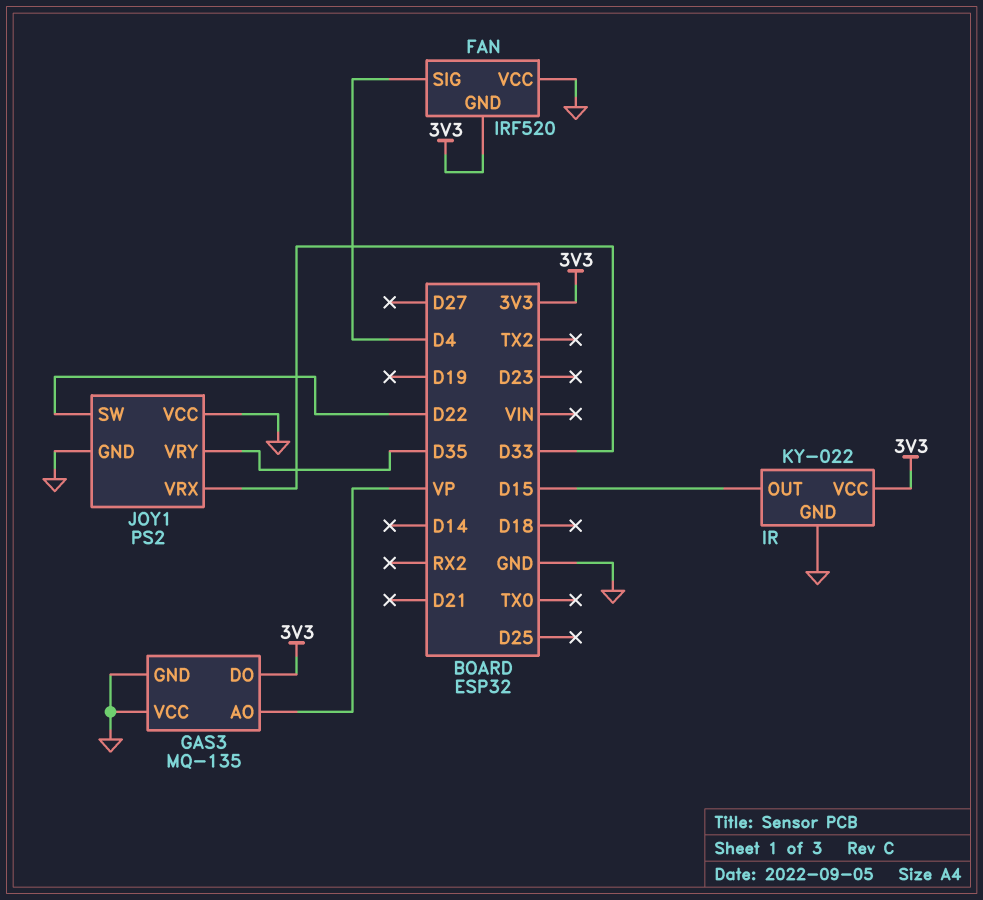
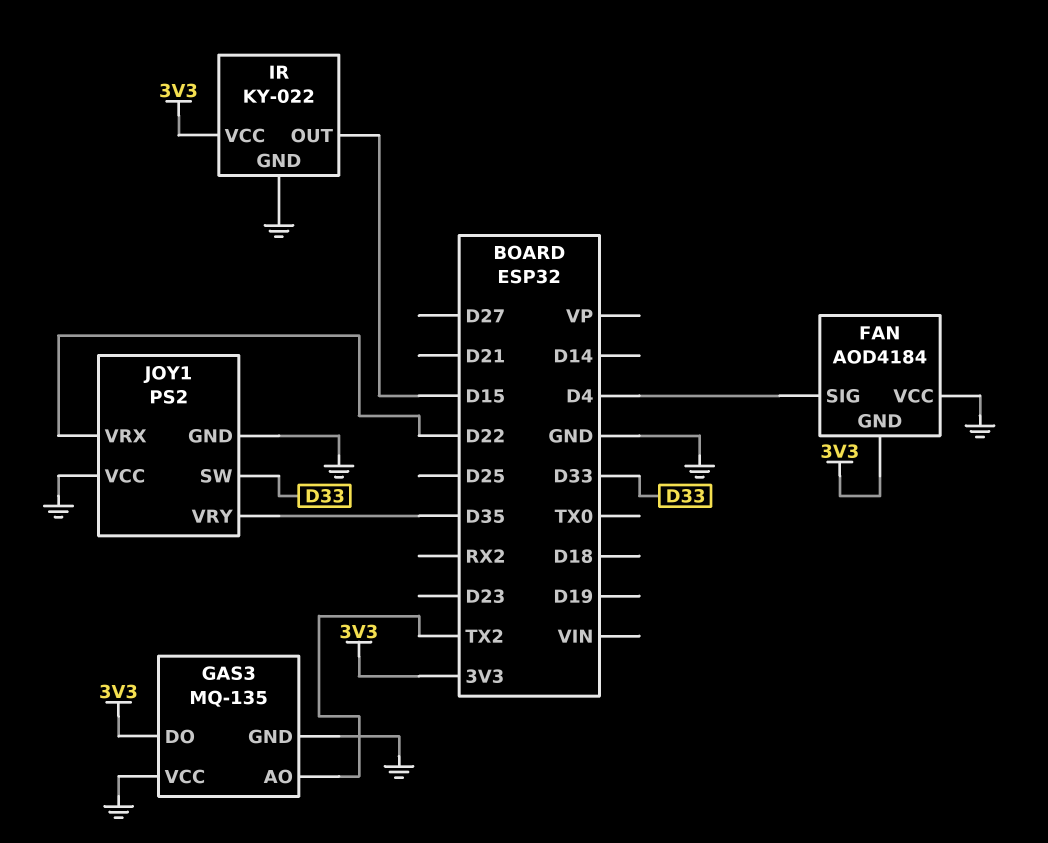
FAN: IRF520 -> AOD4184
GAS3 pin AO: VP -> TX2
JOY1 pin SW: D22 -> D33
JOY1 pin VRX: D33 -> D22

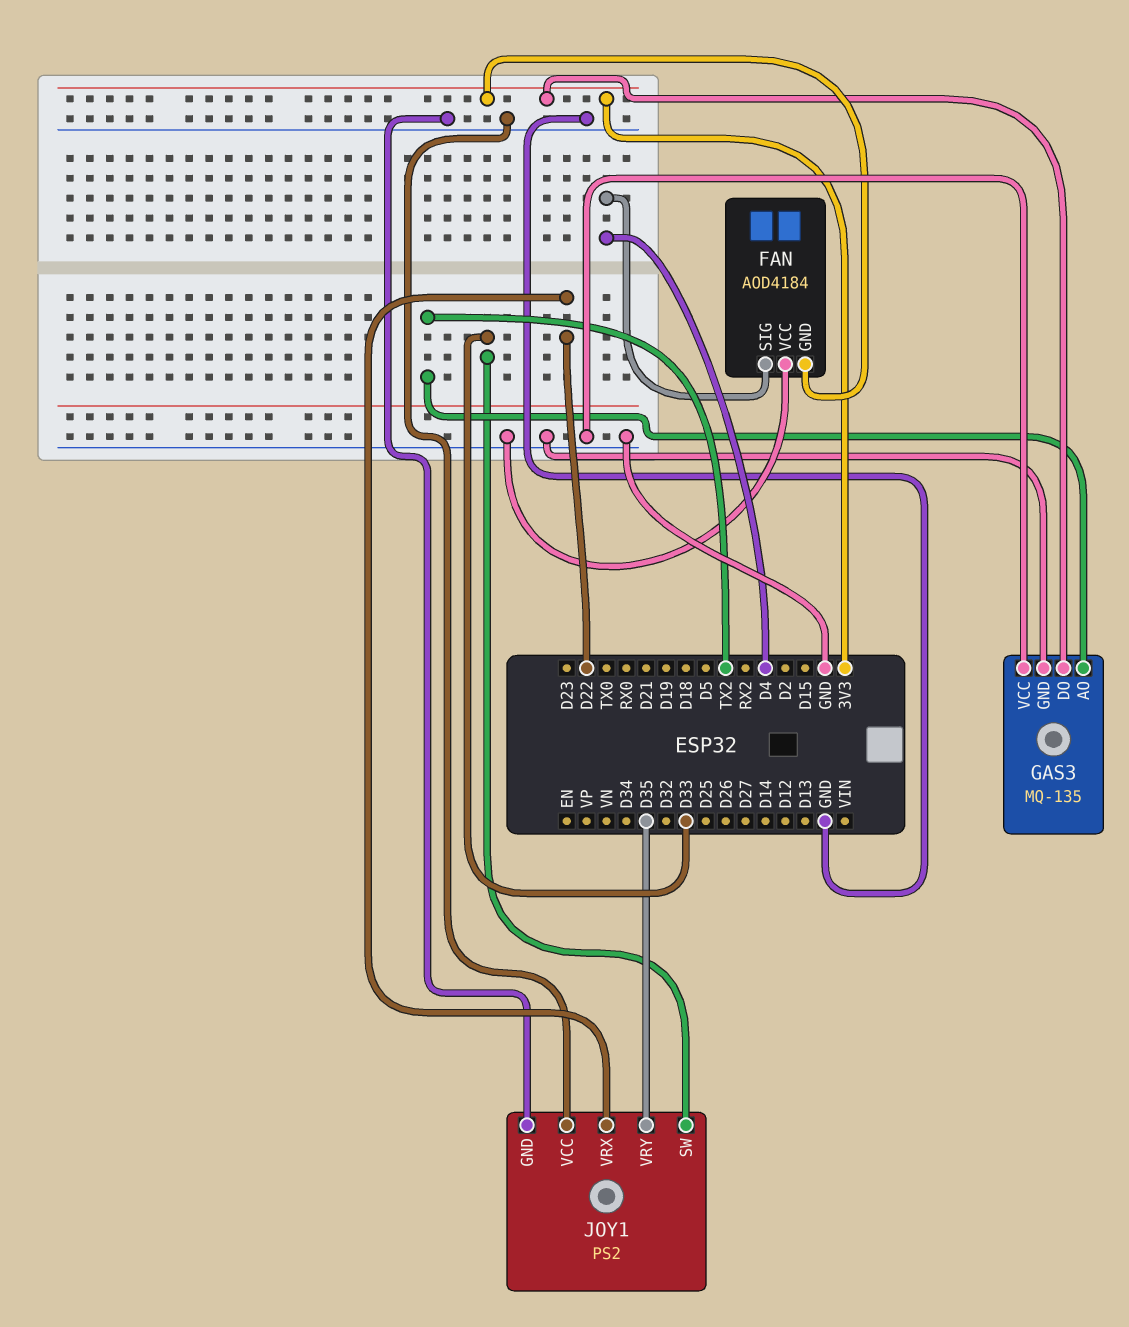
IR: KY-022 -> none
IR pin GND: GND -> none
IR pin OUT: D15 -> none
IR pin VCC: 3V3 -> none

